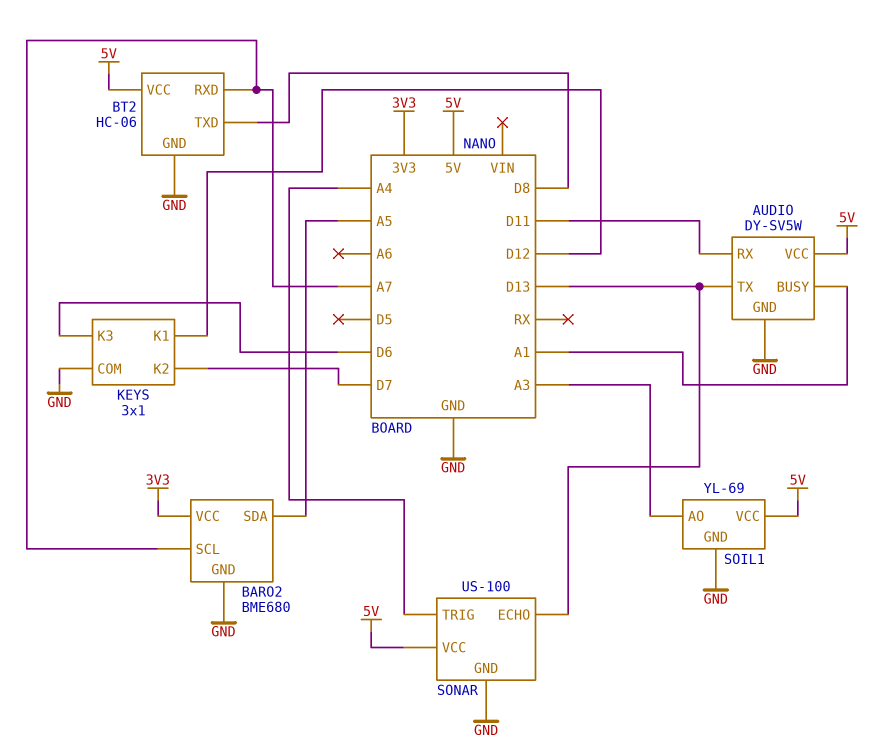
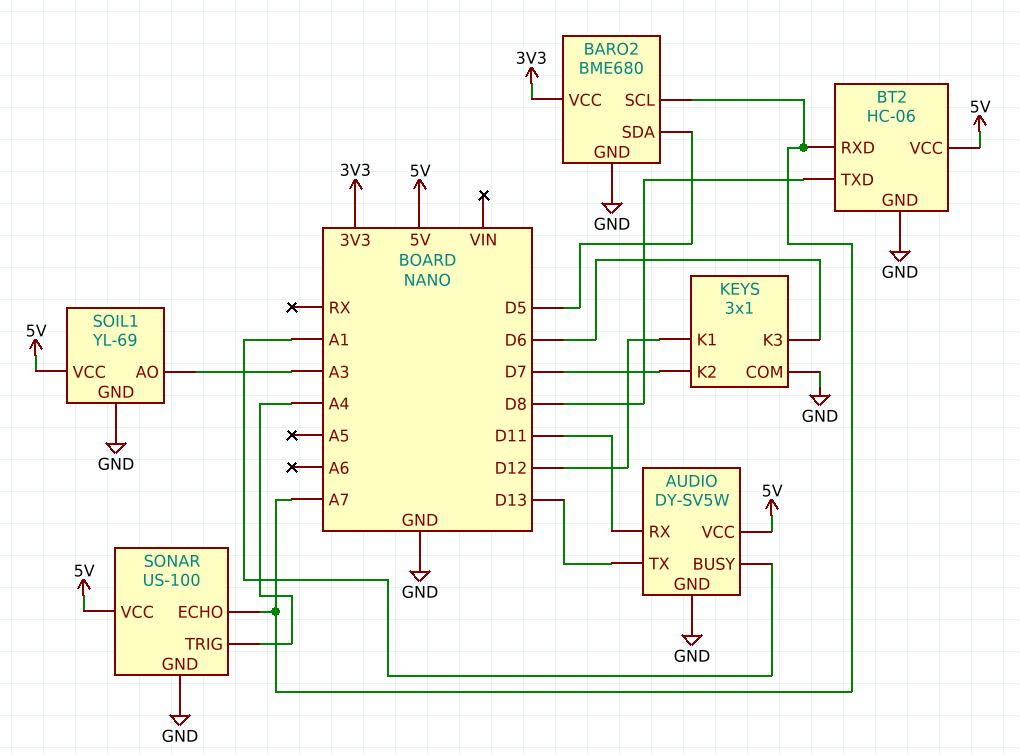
BARO2 pin SDA: A5 -> D5
SONAR pin ECHO: D13 -> A7

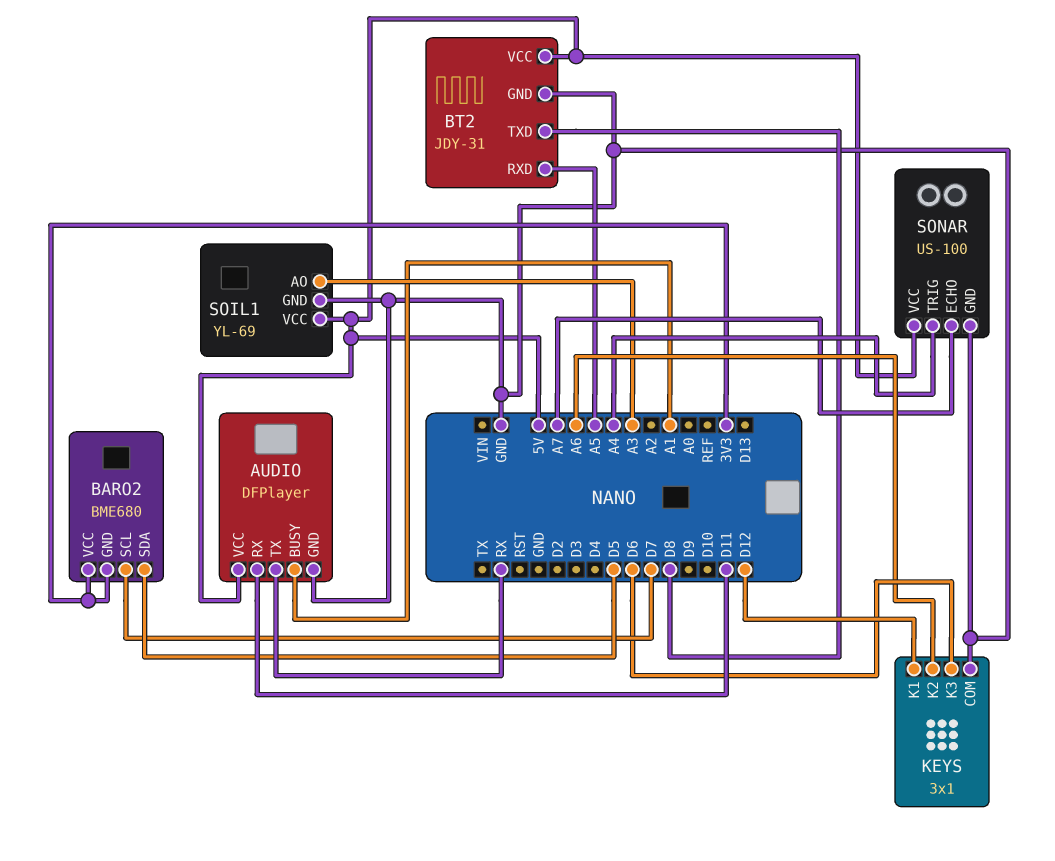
AUDIO: DY-SV5W -> DFPlayer
AUDIO pin TX: D13 -> RX
BARO2 pin GND: GND -> 3V3
BARO2 pin SCL: A7 -> D7
BT2: HC-06 -> JDY-31
BT2 pin RXD: A7 -> A5
KEYS pin K2: D7 -> A6

